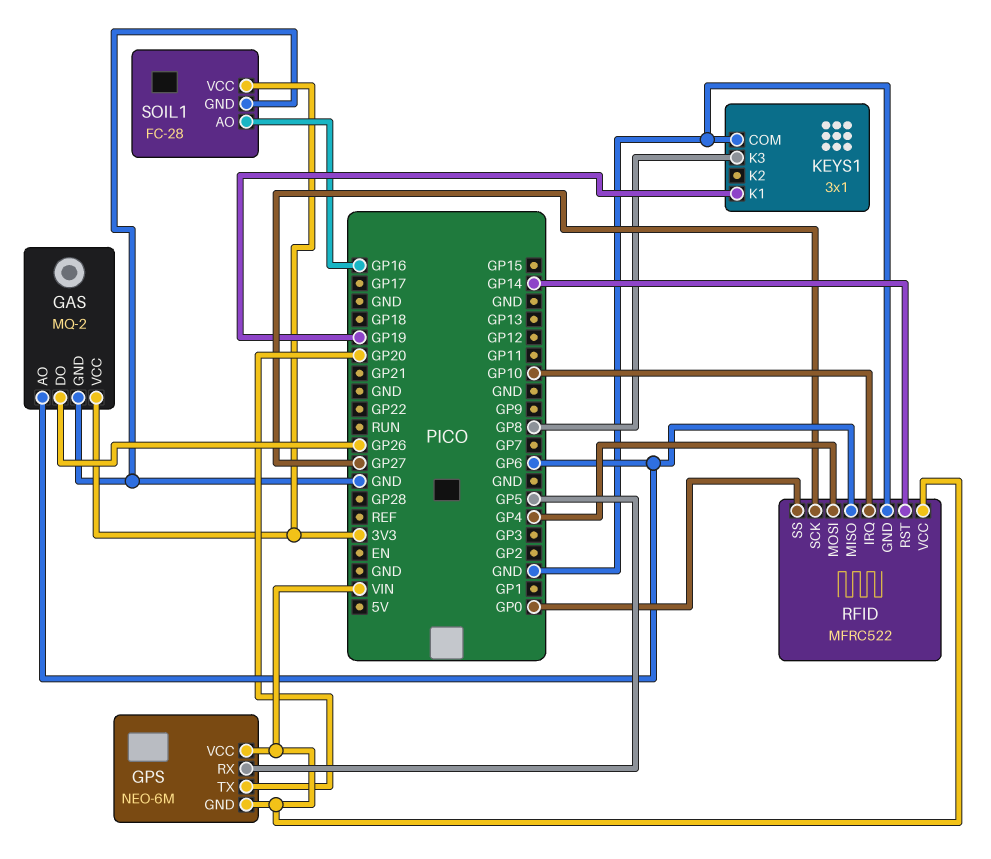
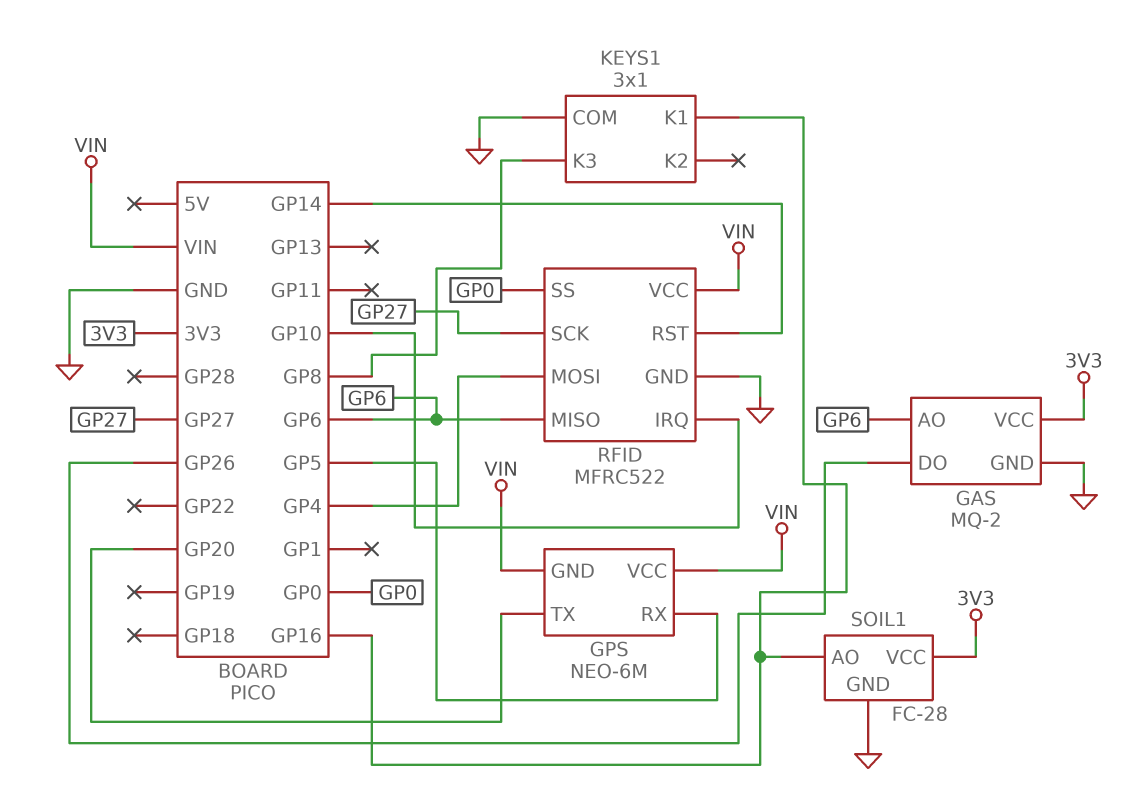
KEYS1 pin K1: GP19 -> GP16

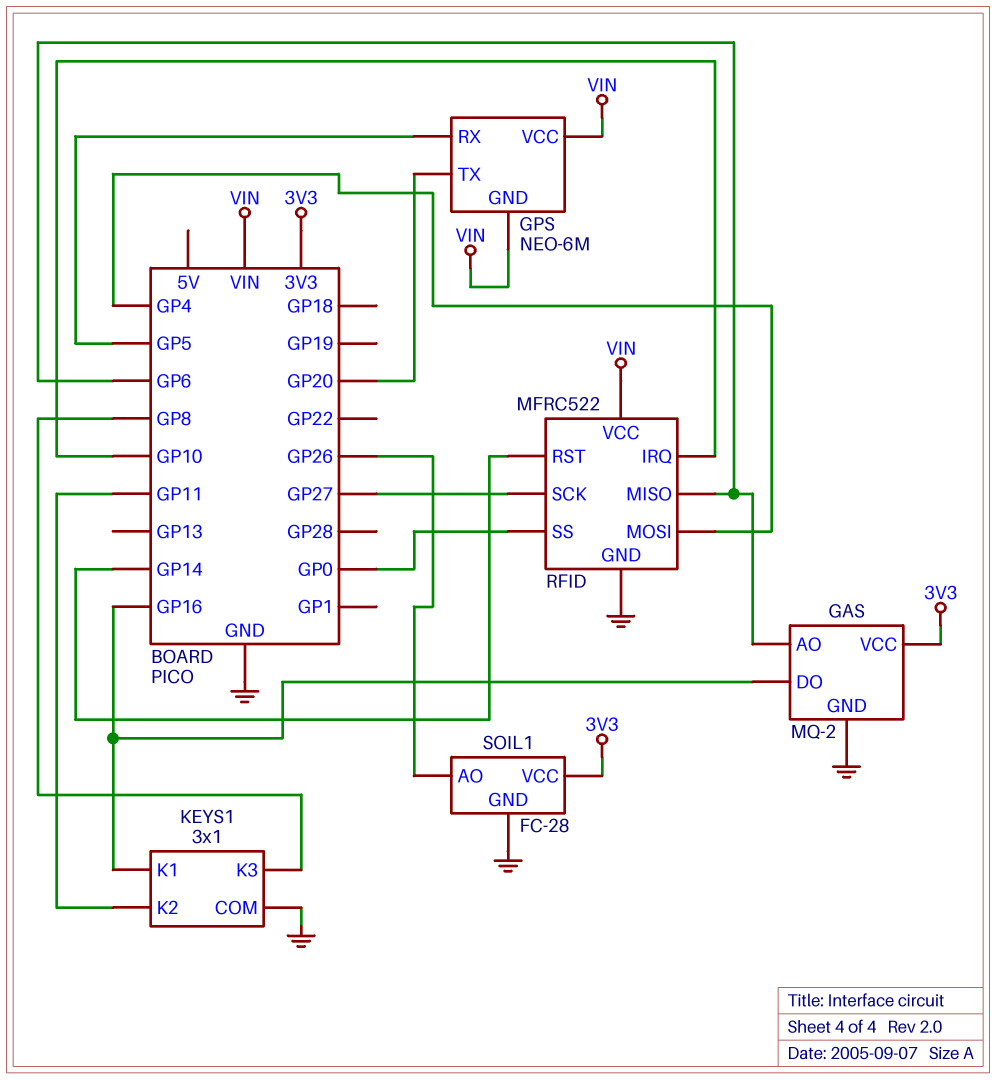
GAS pin DO: GP26 -> GP16
KEYS1 pin K2: none -> GP11
SOIL1 pin AO: GP16 -> GP26

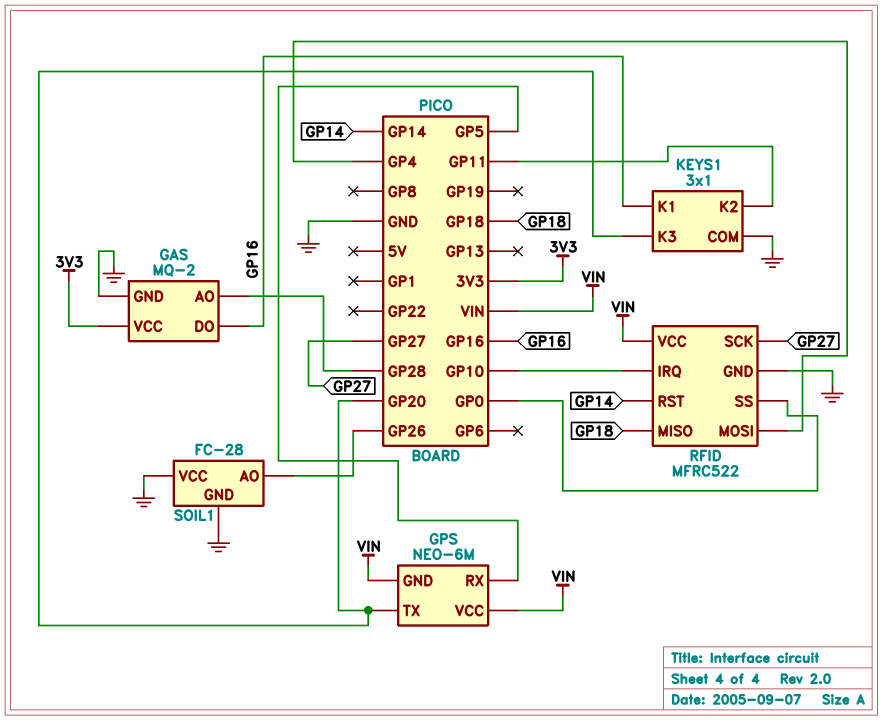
GAS pin AO: GP6 -> GP28
KEYS1 pin K3: GP8 -> GP20
RFID pin MISO: GP6 -> GP18
SOIL1 pin VCC: 3V3 -> GND

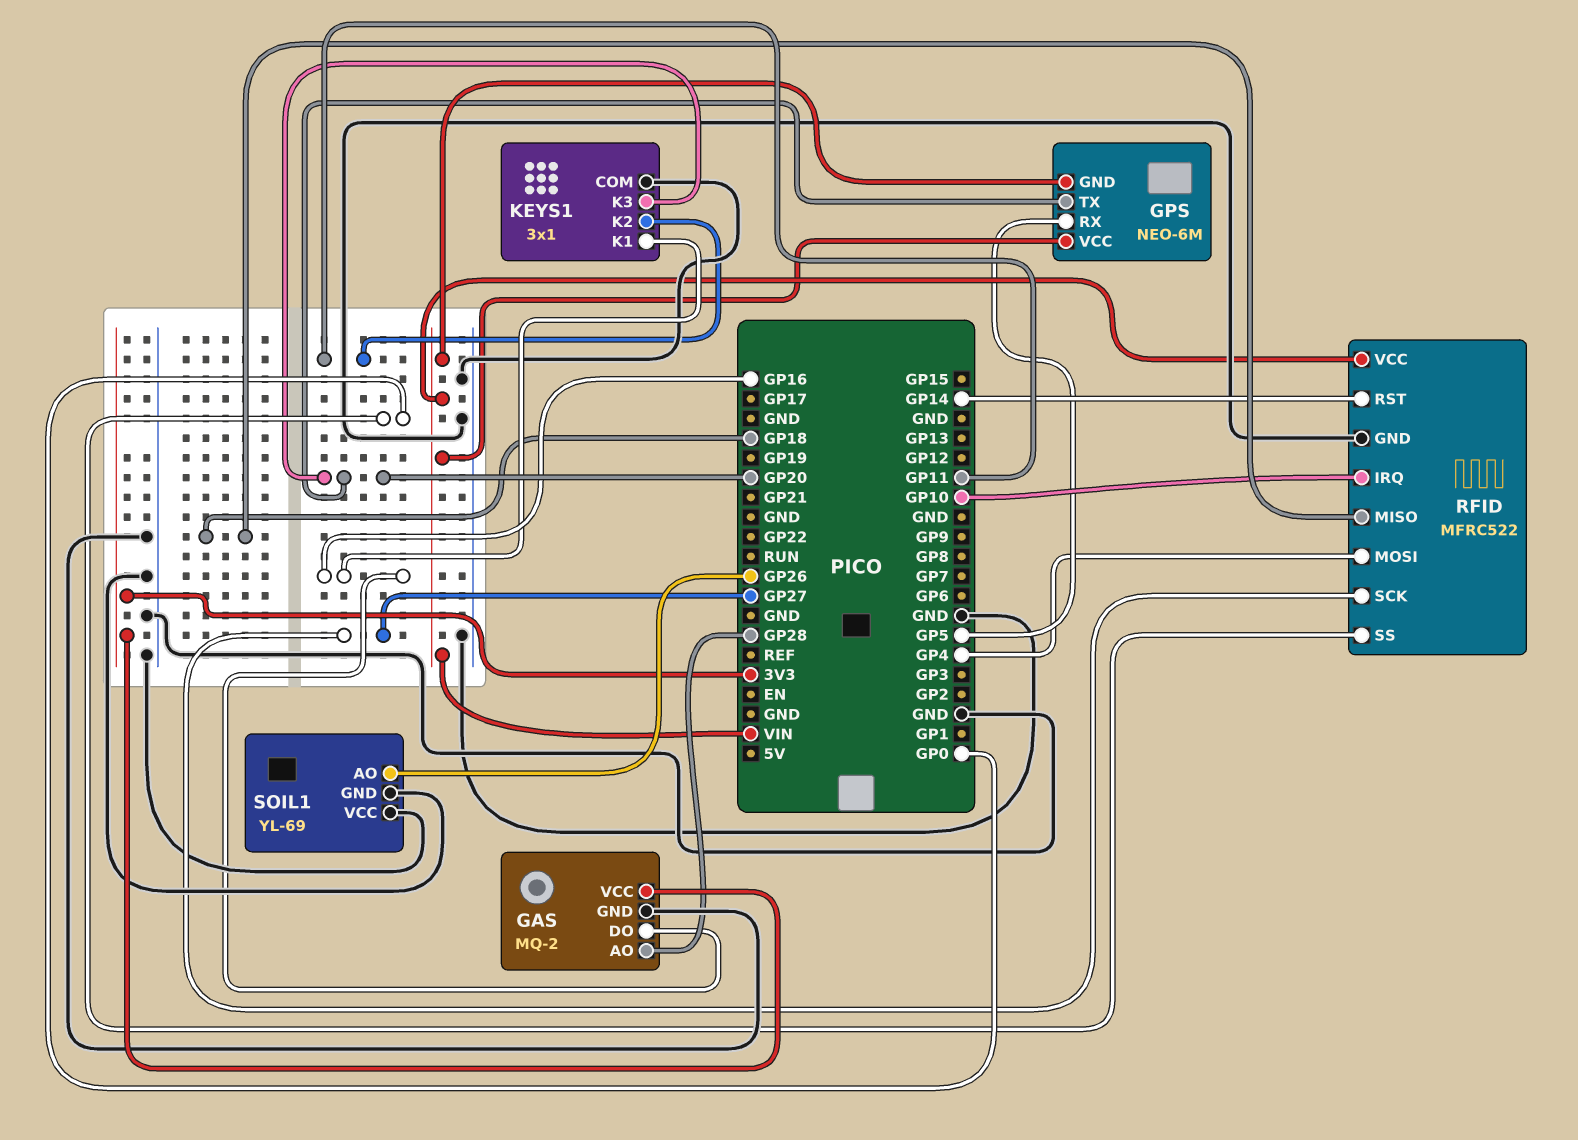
SOIL1: FC-28 -> YL-69

